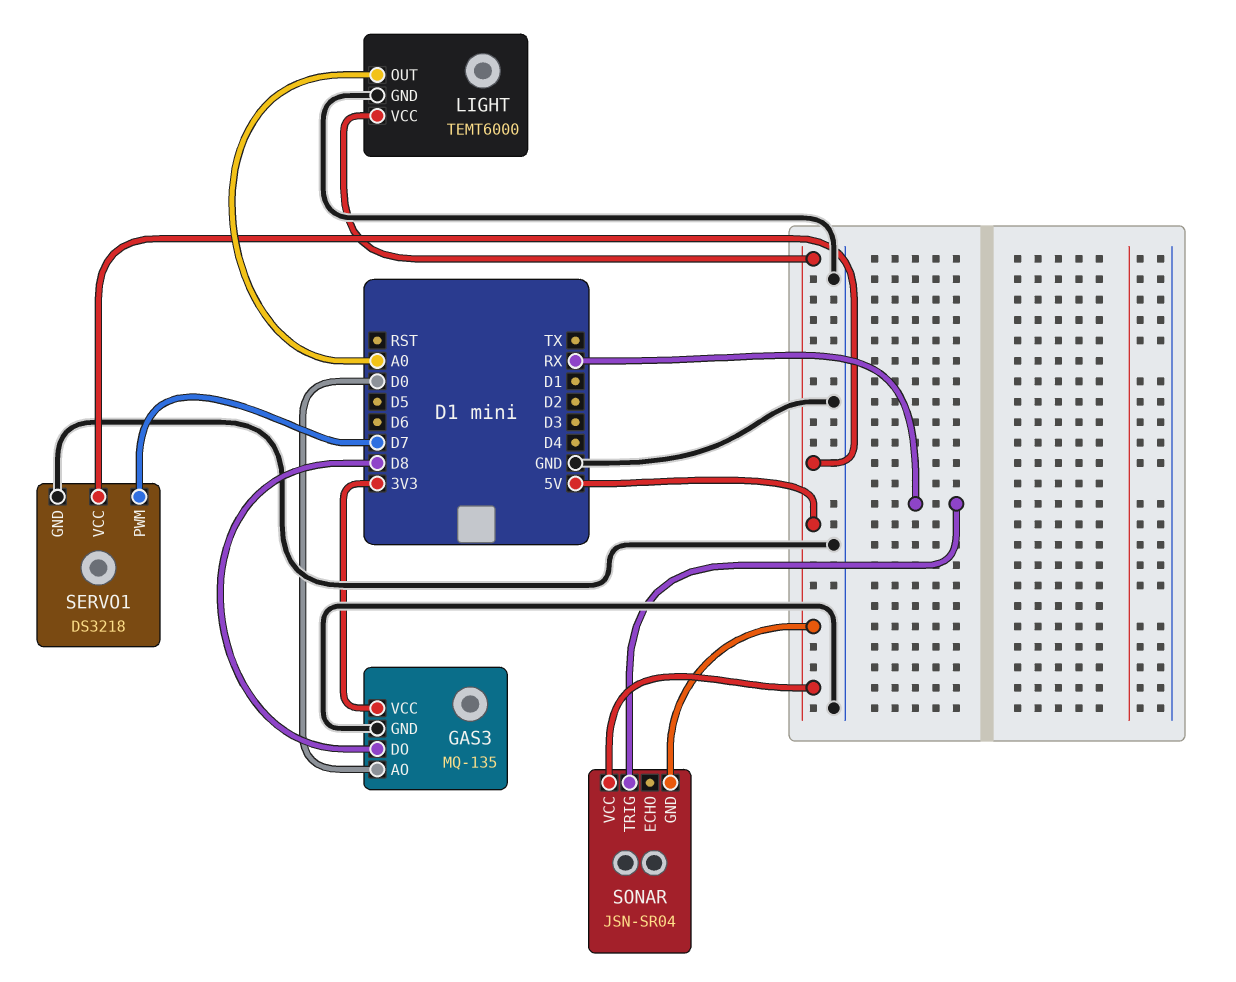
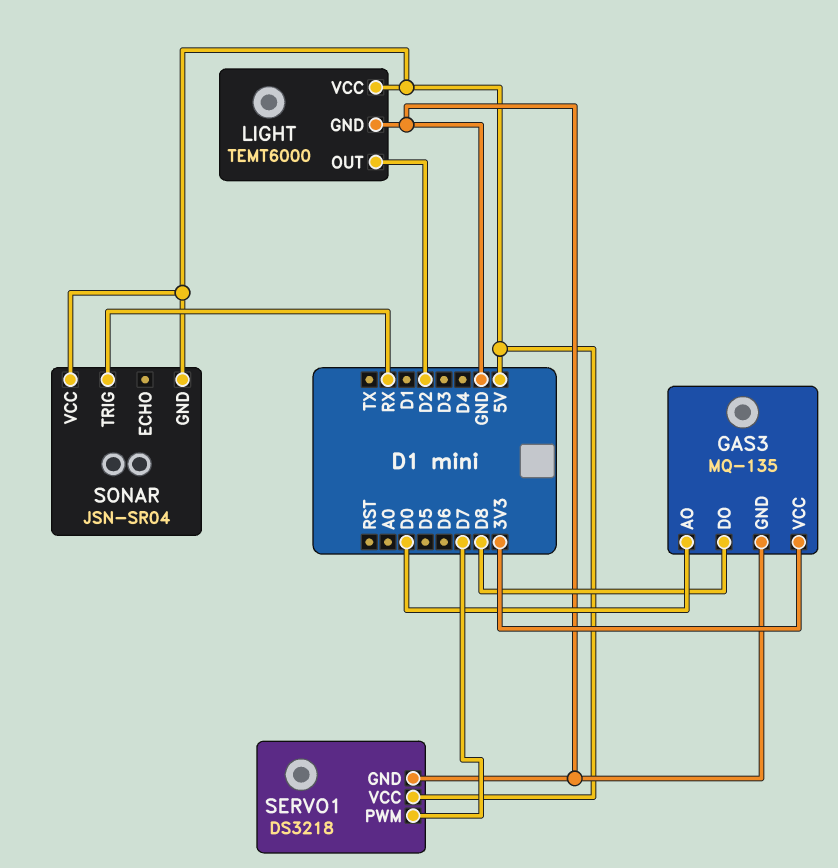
LIGHT pin OUT: A0 -> D2

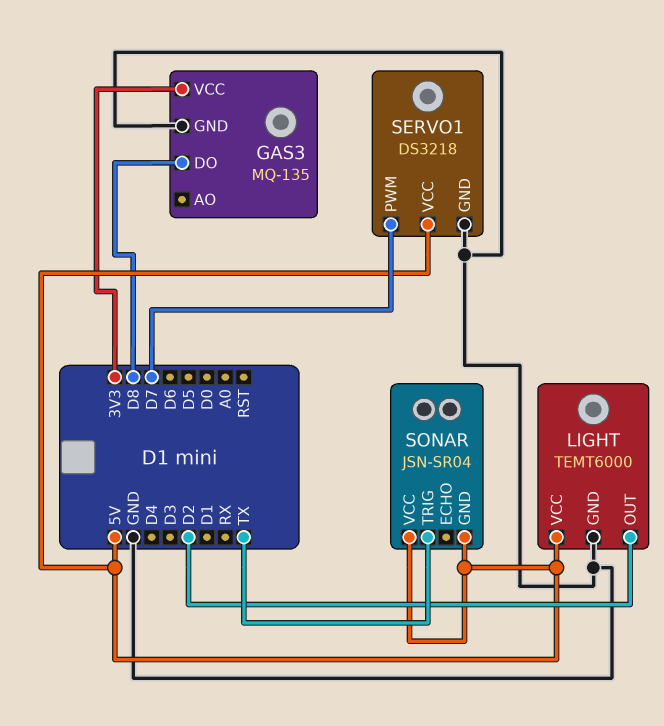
GAS3 pin AO: D0 -> none
SONAR pin TRIG: RX -> TX

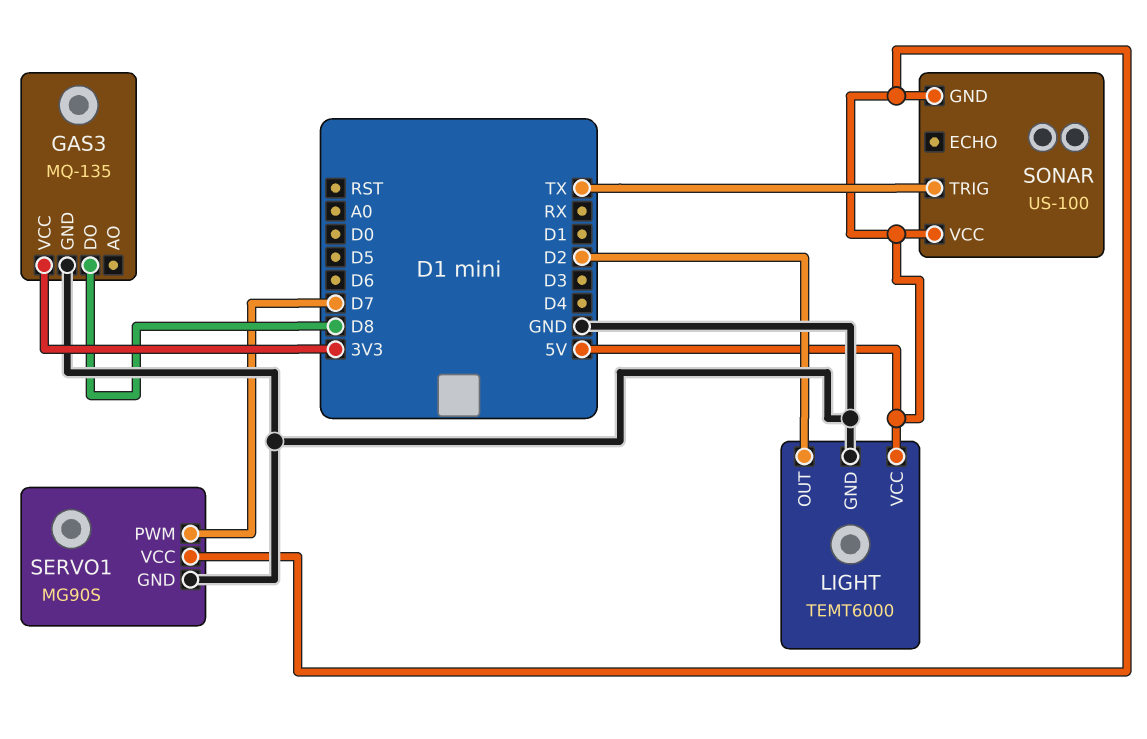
SERVO1: DS3218 -> MG90S
SONAR: JSN-SR04 -> US-100

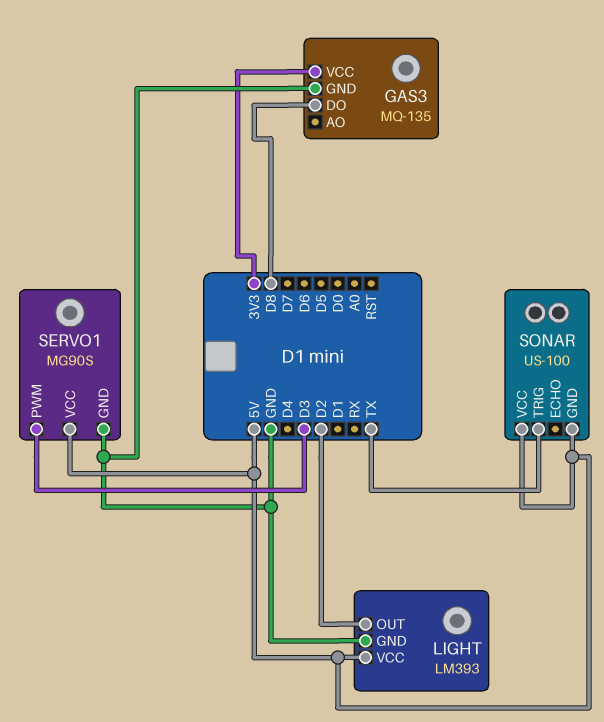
LIGHT: TEMT6000 -> LM393
SERVO1 pin PWM: D7 -> D3

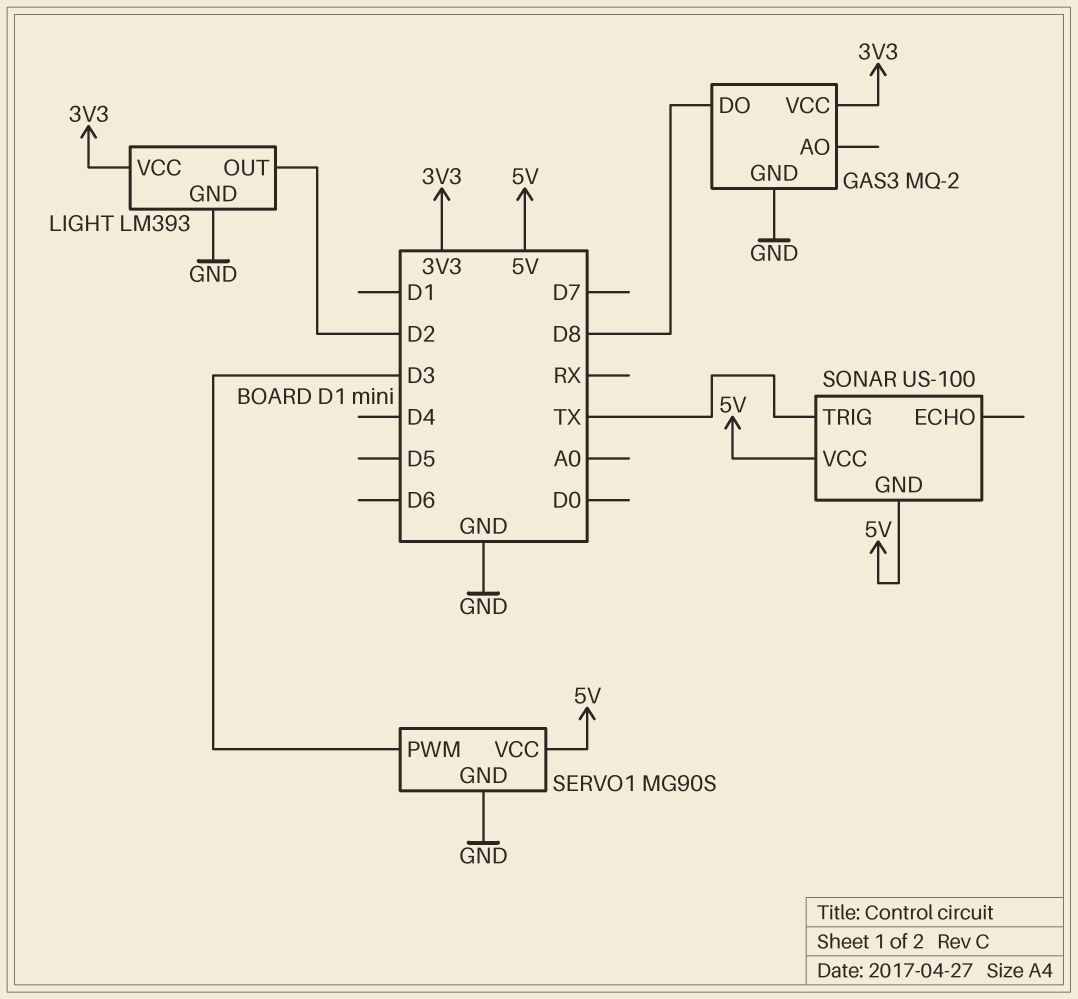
GAS3: MQ-135 -> MQ-2
LIGHT pin VCC: 5V -> 3V3

